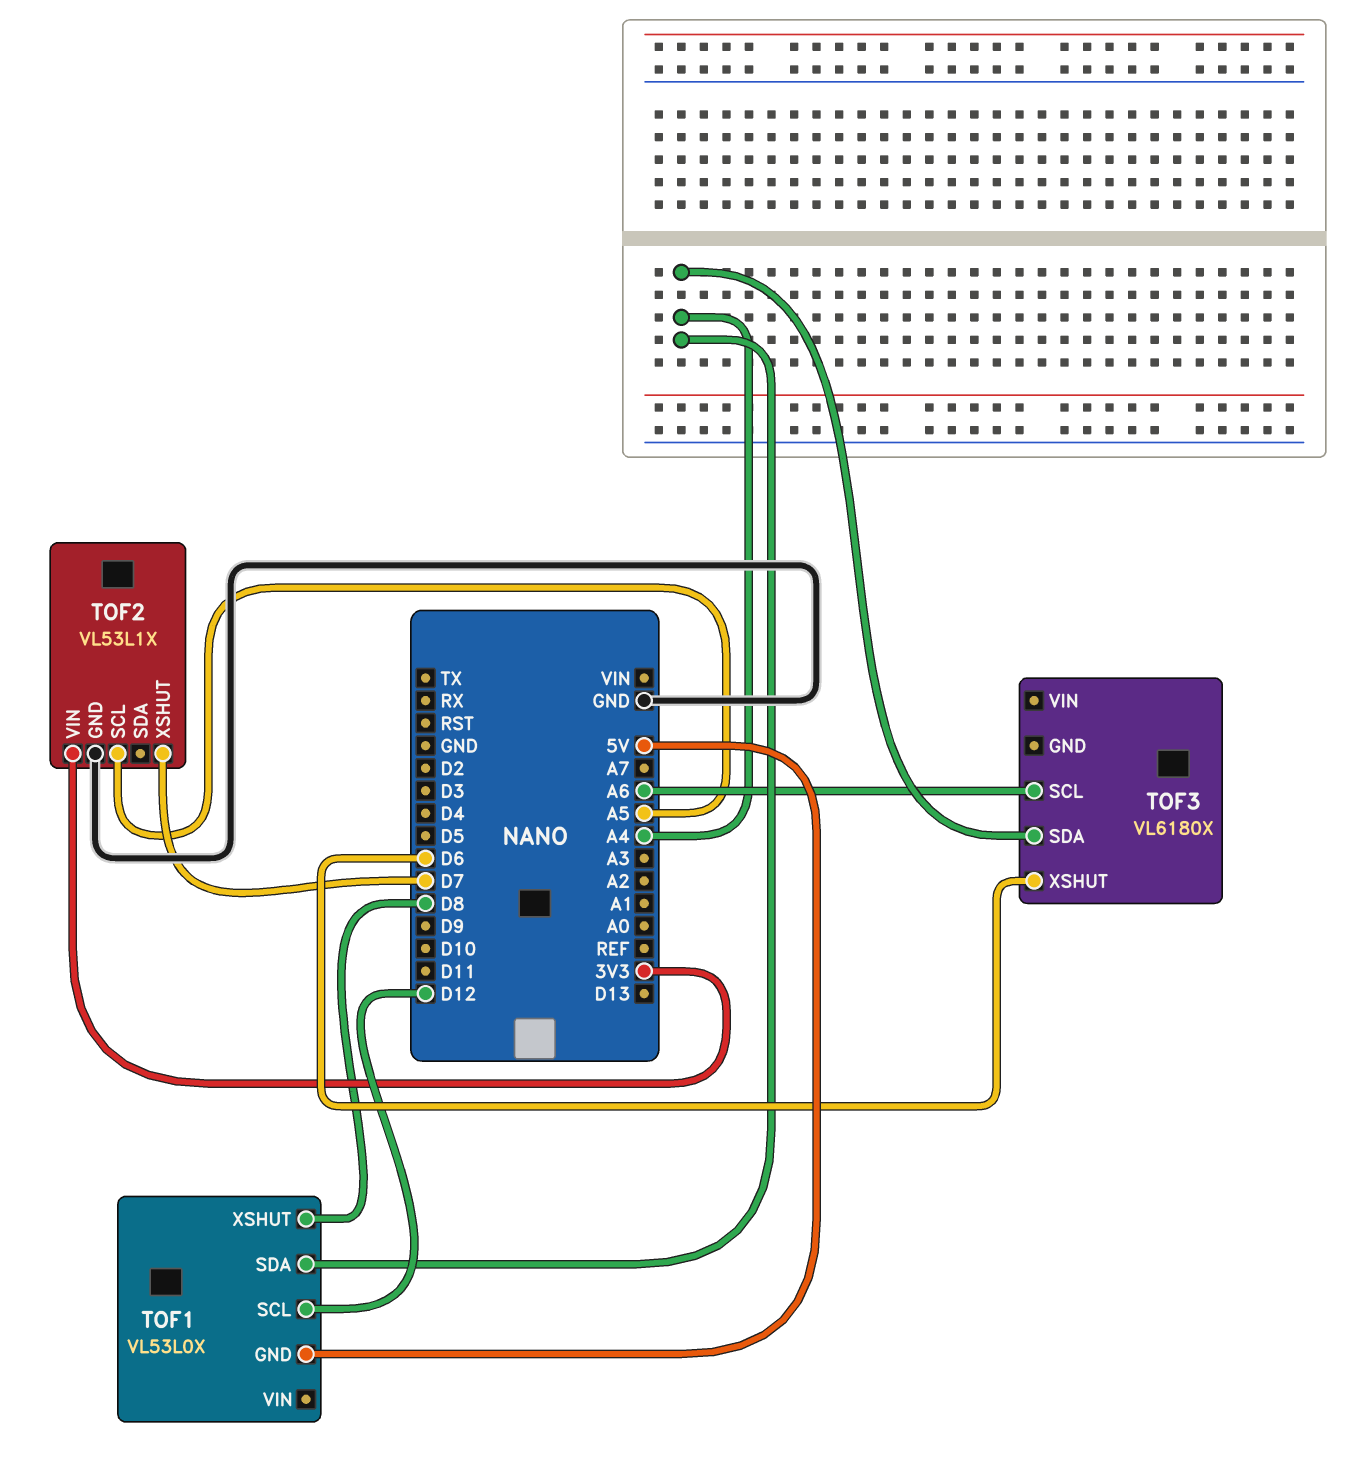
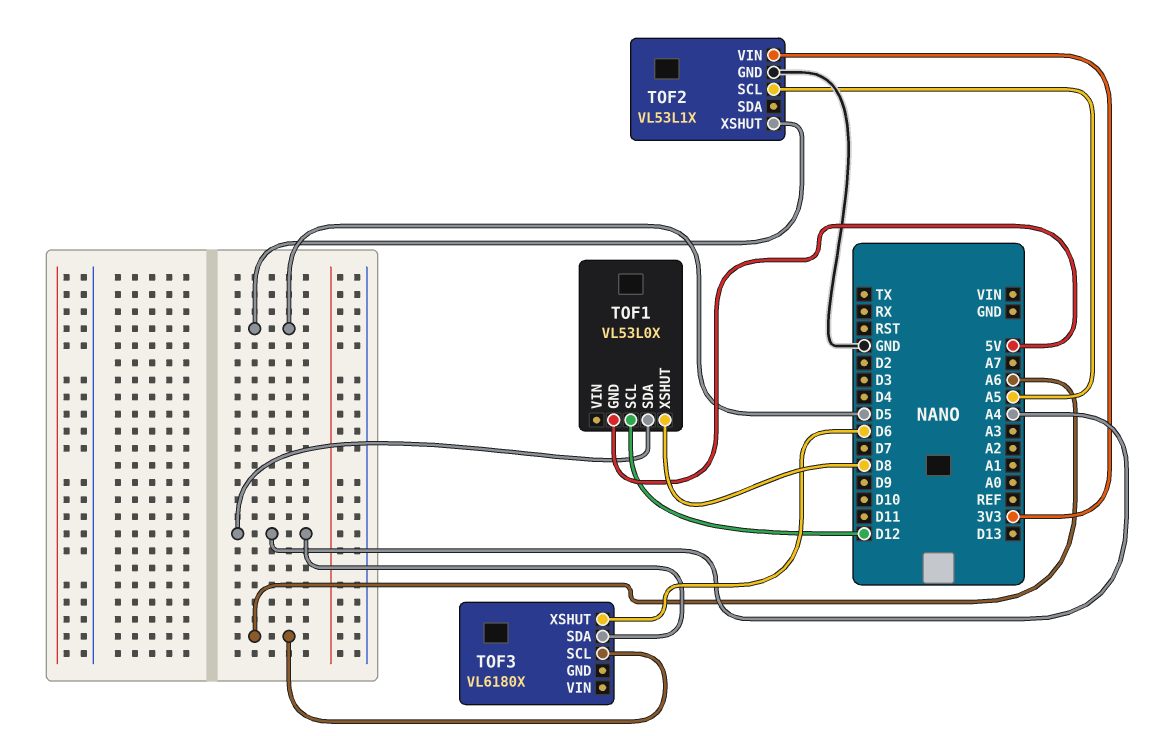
TOF2 pin XSHUT: D7 -> D5

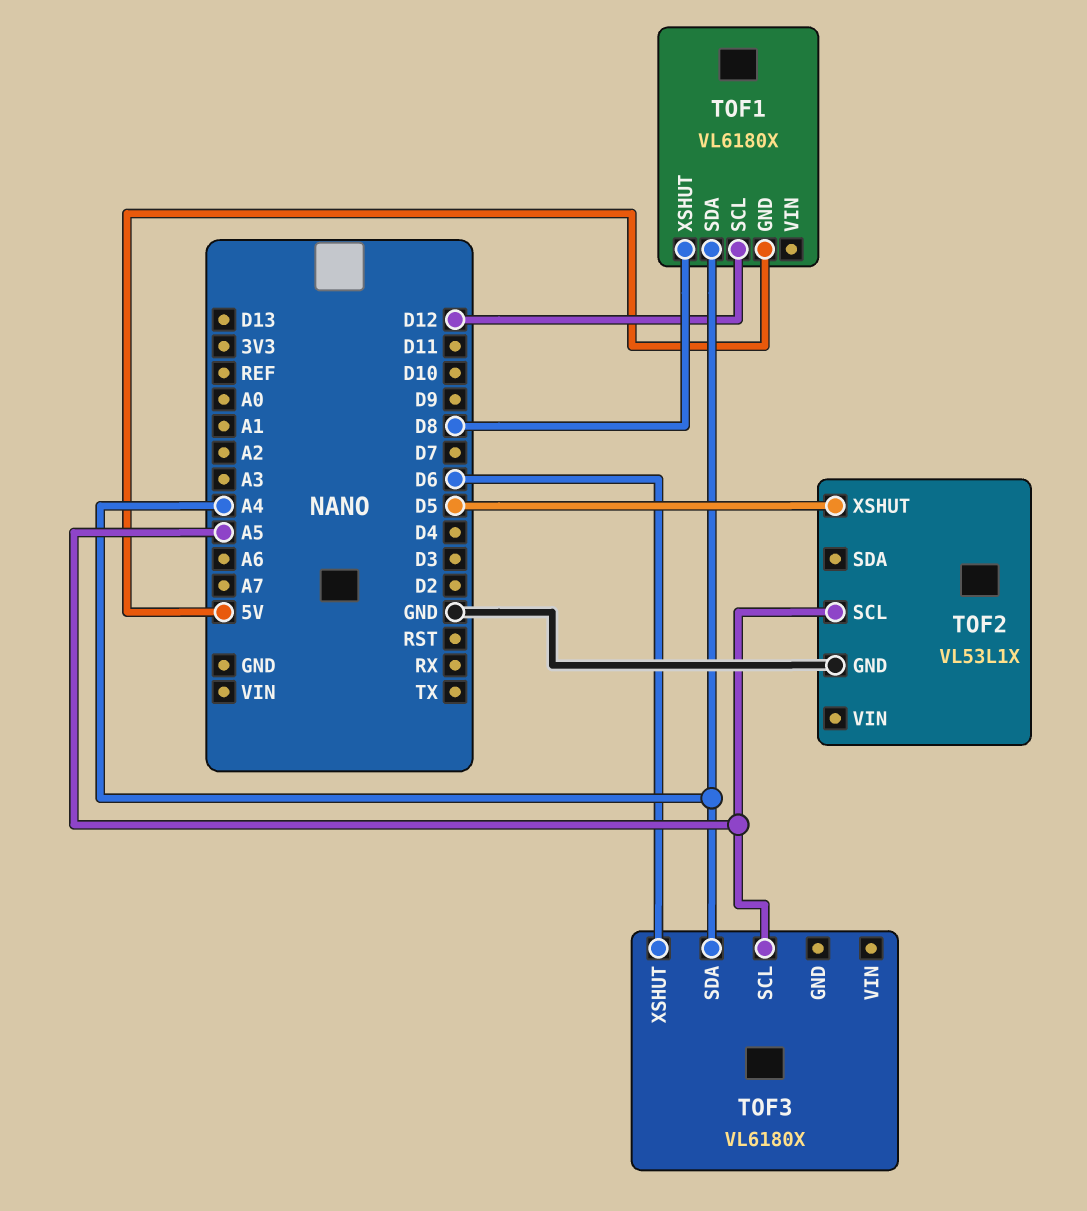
TOF1: VL53L0X -> VL6180X
TOF2 pin VIN: 3V3 -> none
TOF3 pin SCL: A6 -> A5

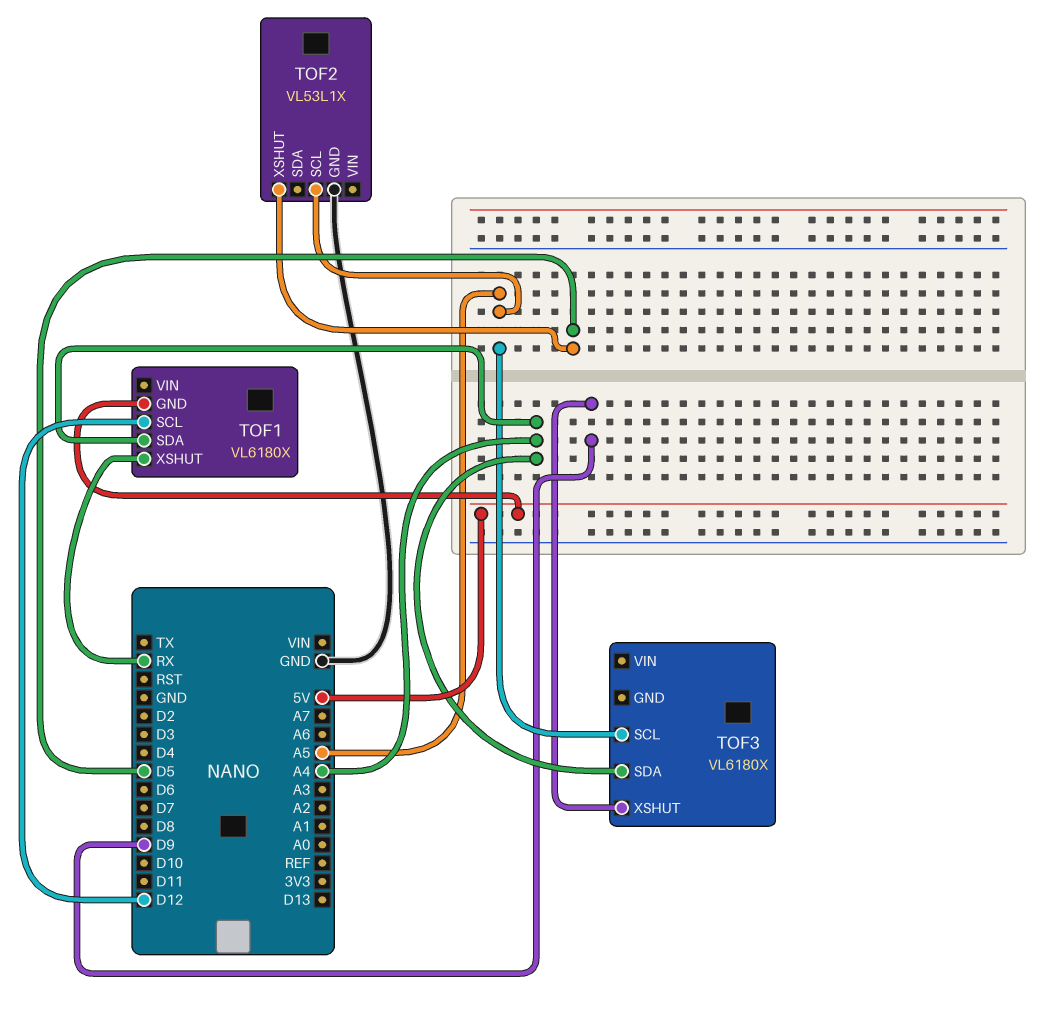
TOF1 pin XSHUT: D8 -> RX
TOF3 pin XSHUT: D6 -> D9

